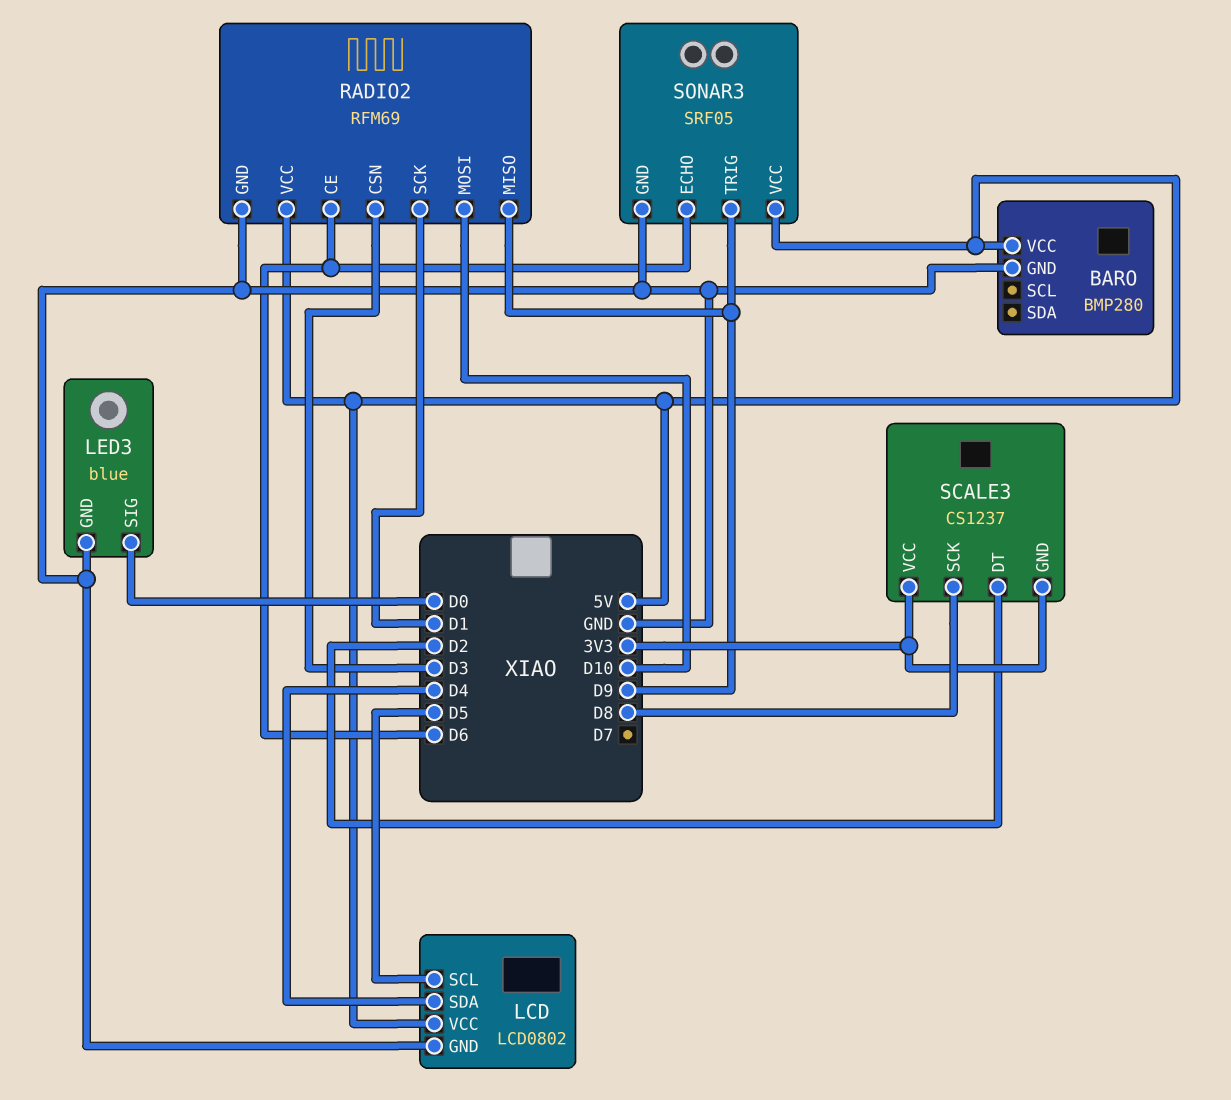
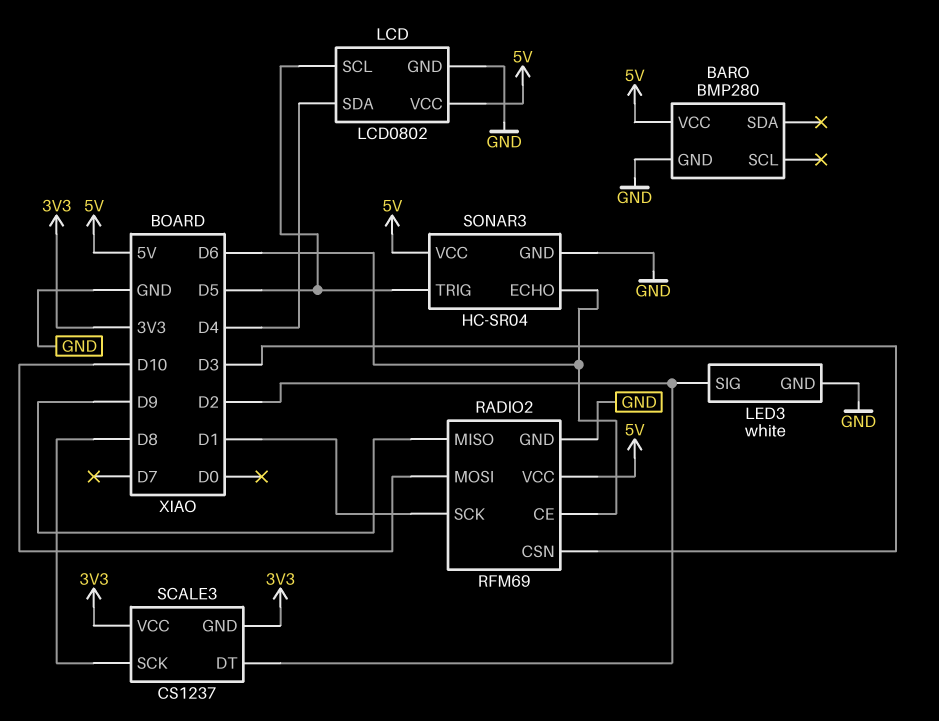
LED3: blue -> white
LED3 pin SIG: D0 -> D2
SONAR3: SRF05 -> HC-SR04
SONAR3 pin TRIG: D9 -> D5

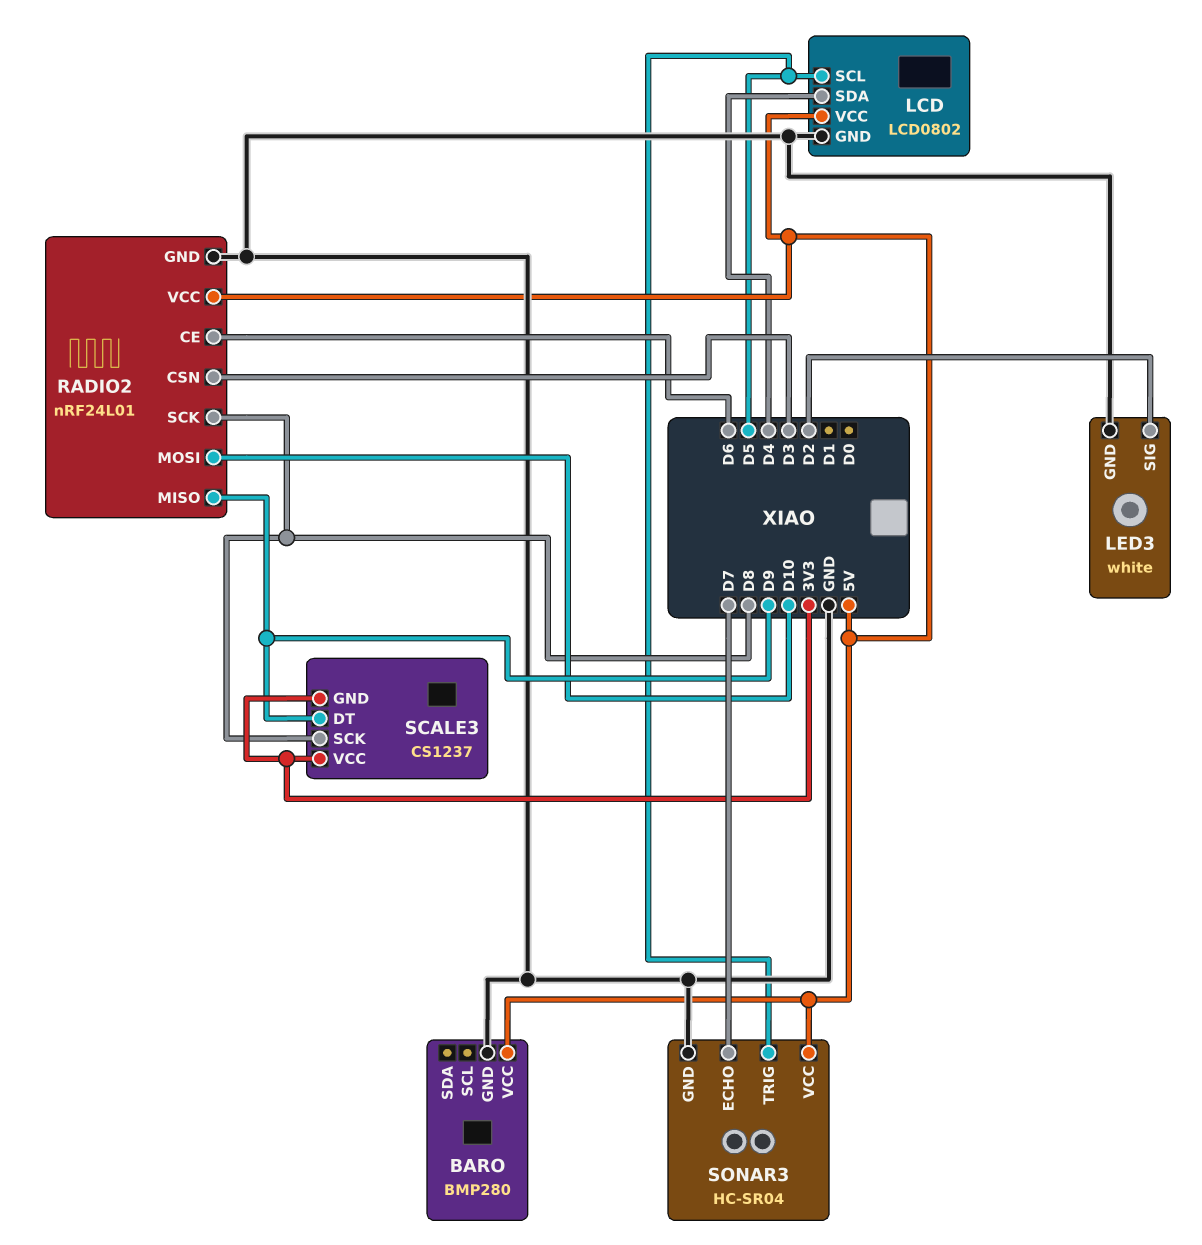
RADIO2: RFM69 -> nRF24L01
RADIO2 pin SCK: D1 -> D8
SCALE3 pin DT: D2 -> D9
SONAR3 pin ECHO: D6 -> D7

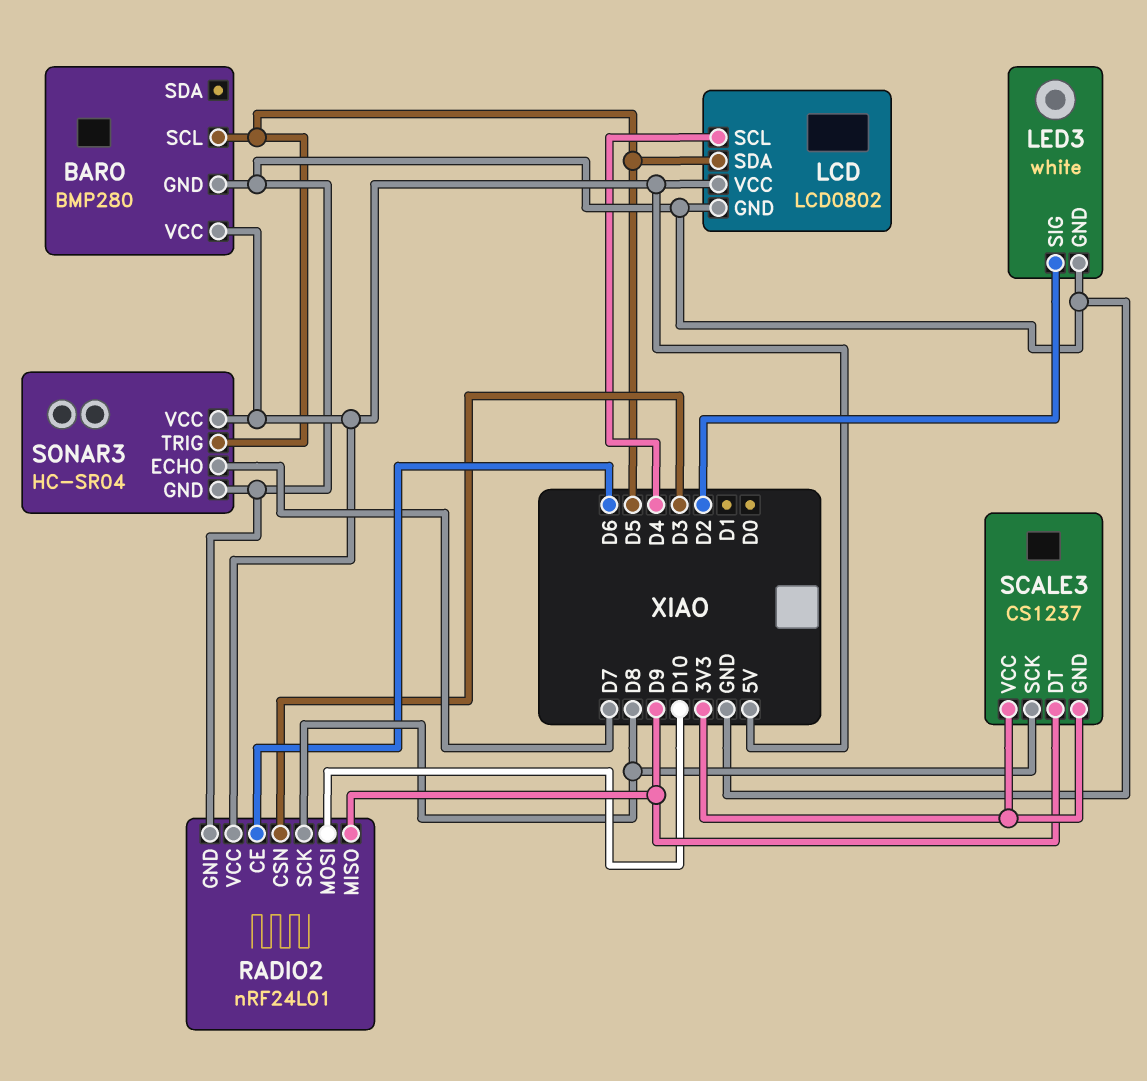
BARO pin SCL: none -> D5
LCD pin SCL: D5 -> D4
LCD pin SDA: D4 -> D5

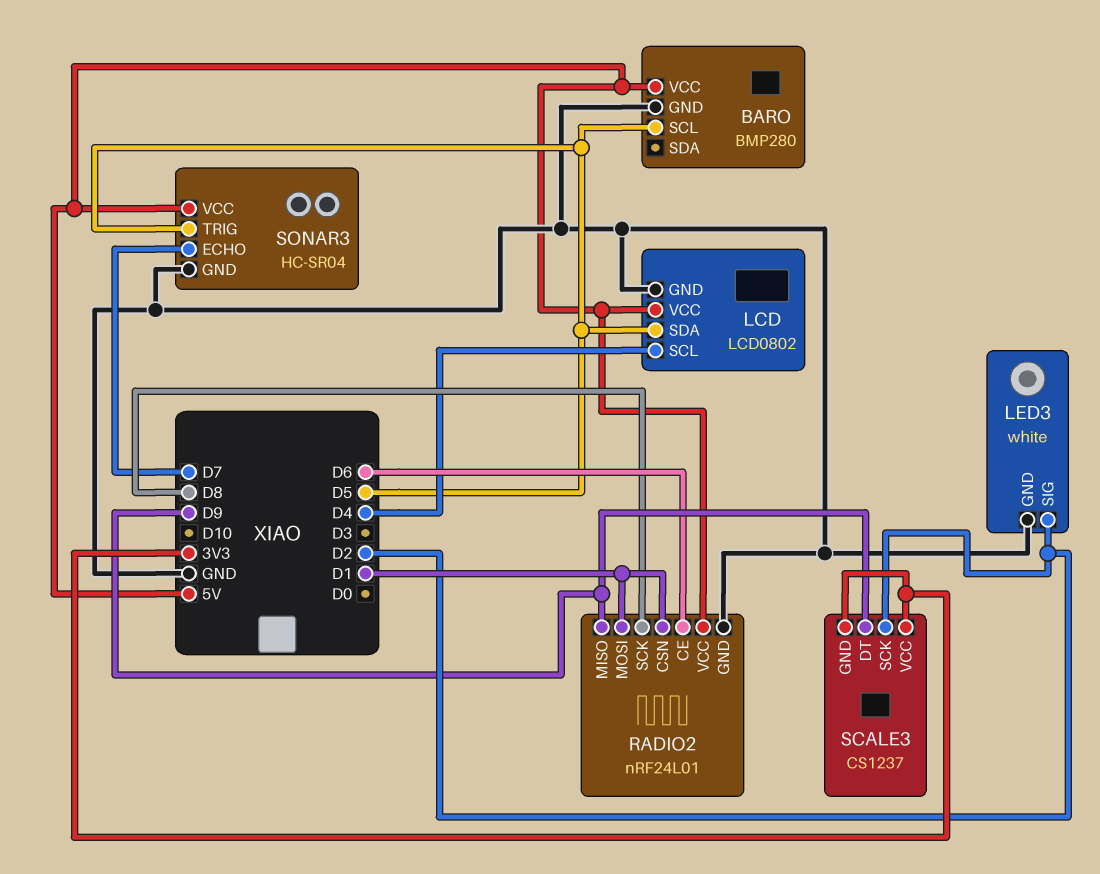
RADIO2 pin CSN: D3 -> D1
RADIO2 pin MOSI: D10 -> D1
SCALE3 pin SCK: D8 -> D2

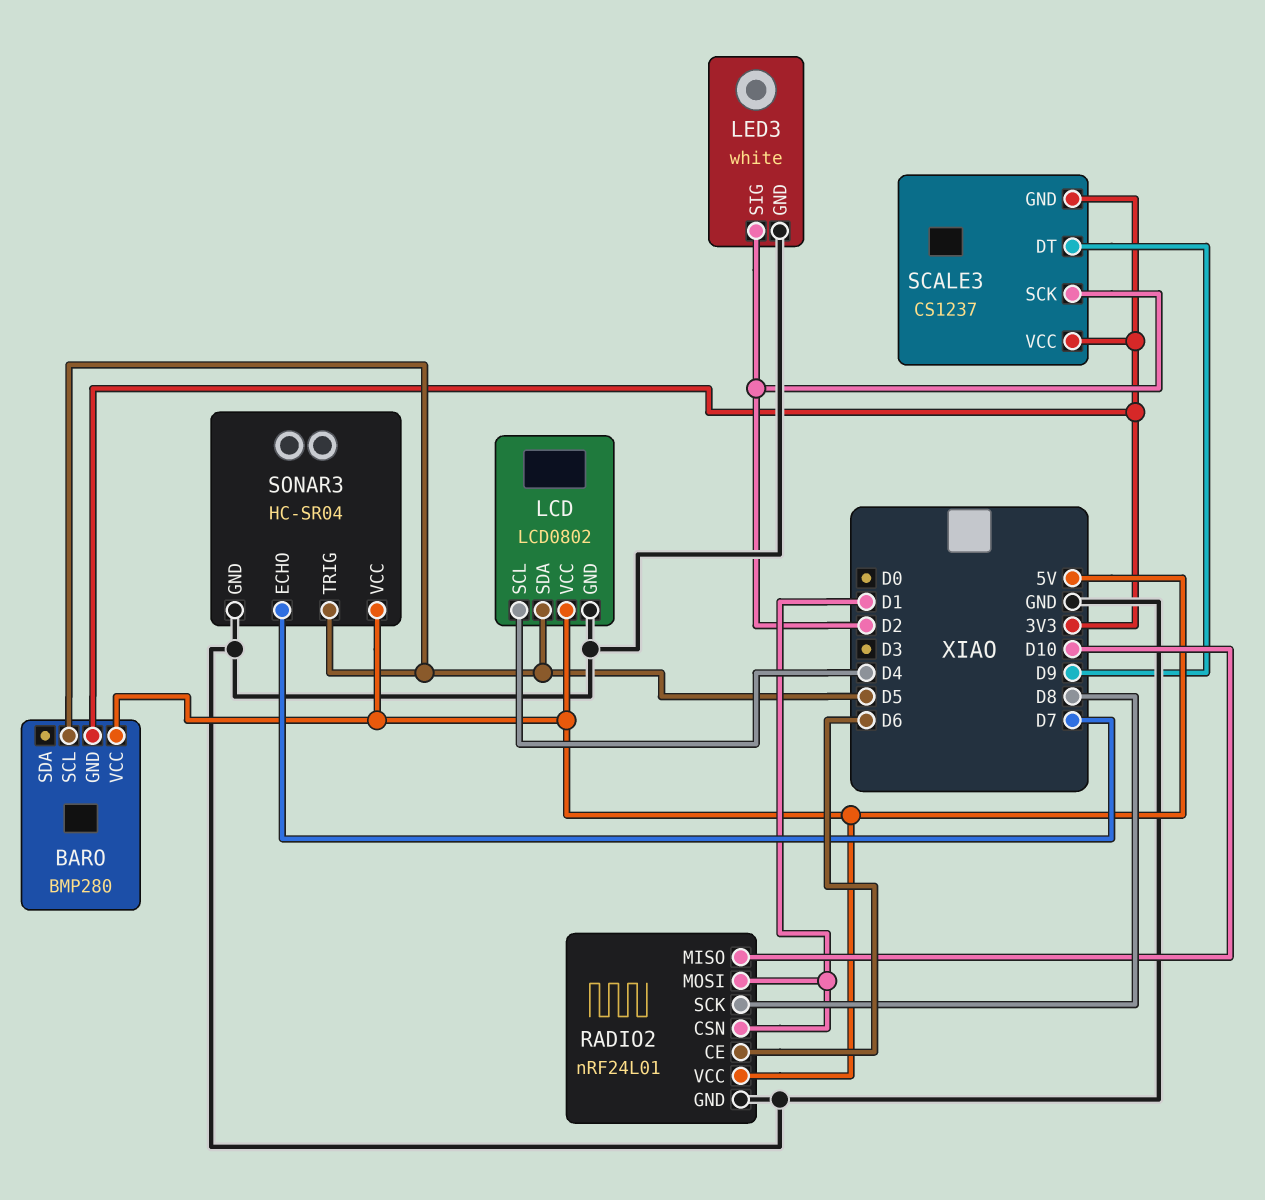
BARO pin GND: GND -> 3V3
RADIO2 pin MISO: D9 -> D10

